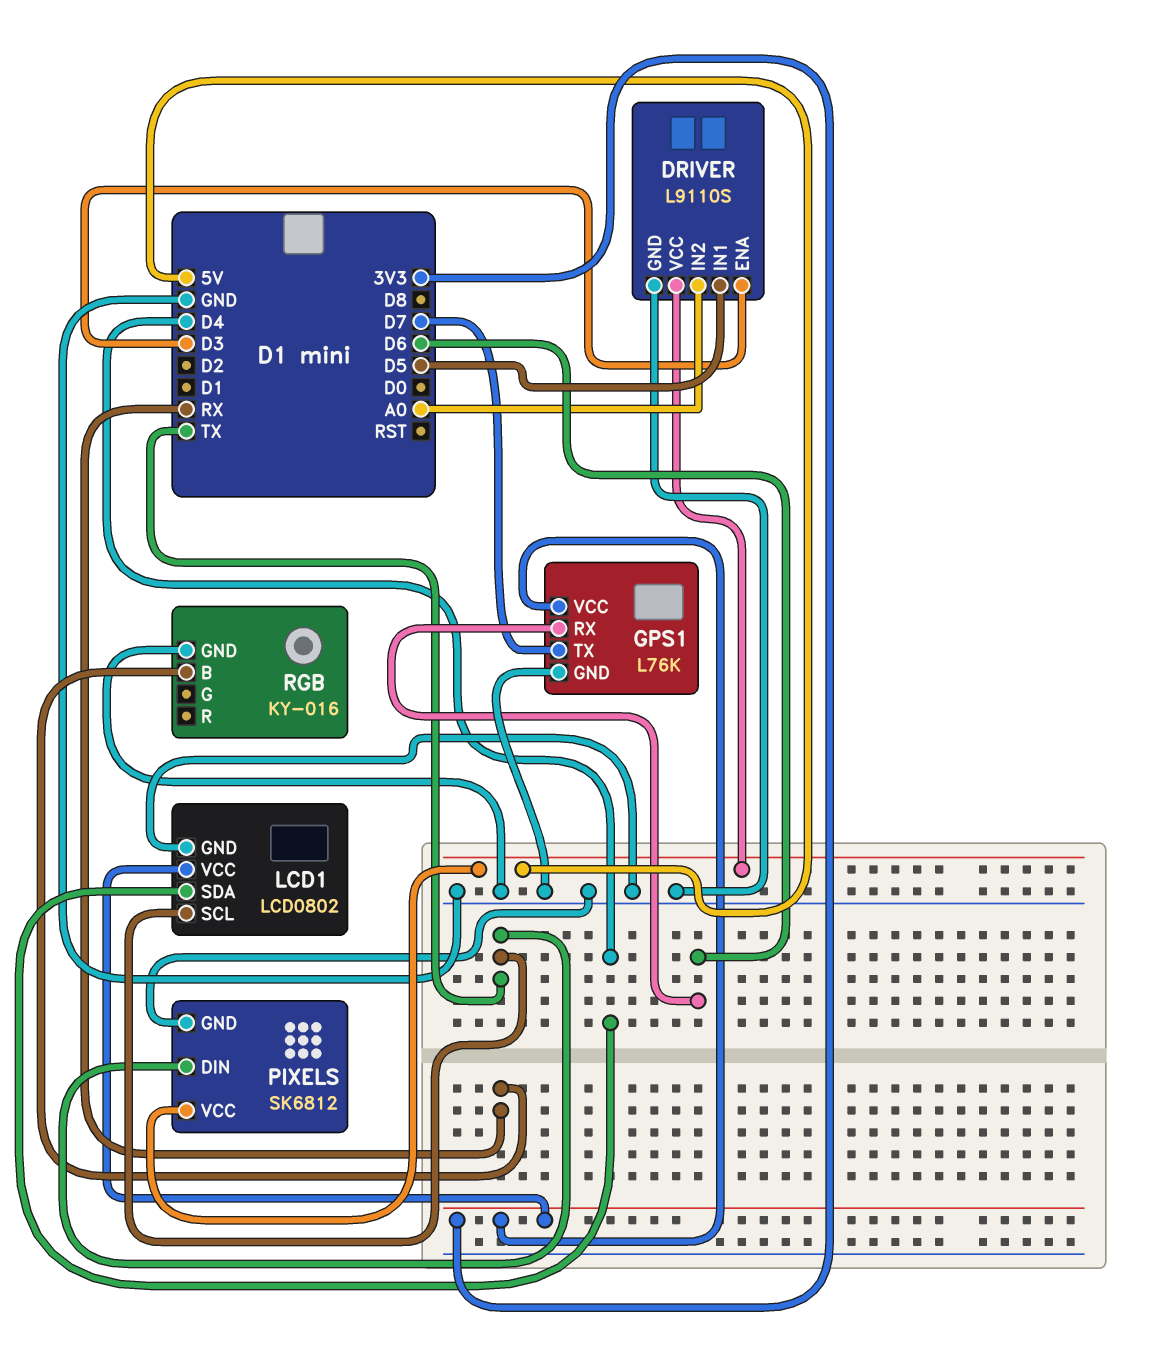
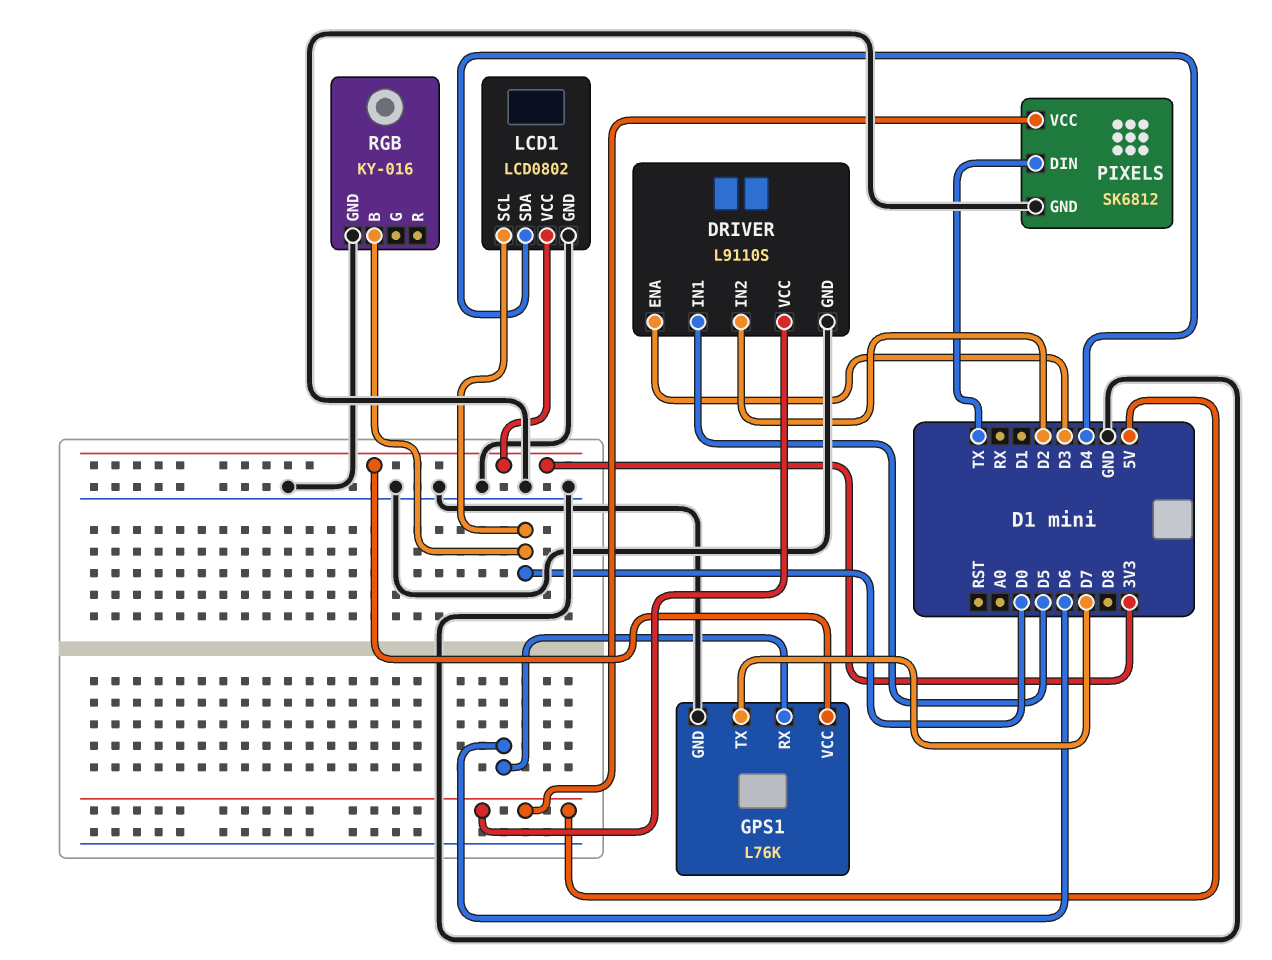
DRIVER pin IN2: A0 -> D2
LCD1 pin SCL: TX -> D0
RGB pin B: RX -> D0

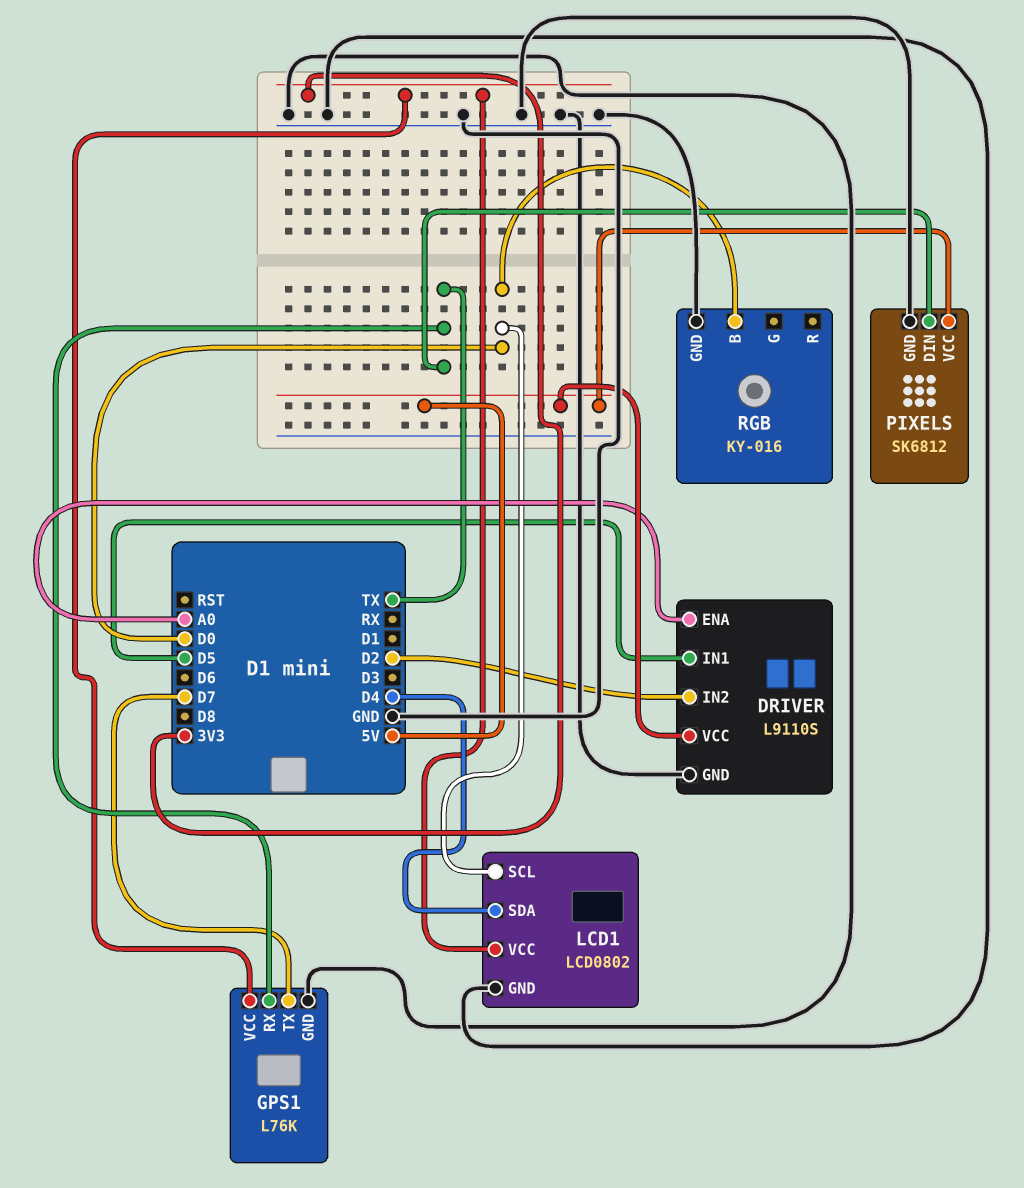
DRIVER pin ENA: D3 -> A0
GPS1 pin RX: D6 -> TX

